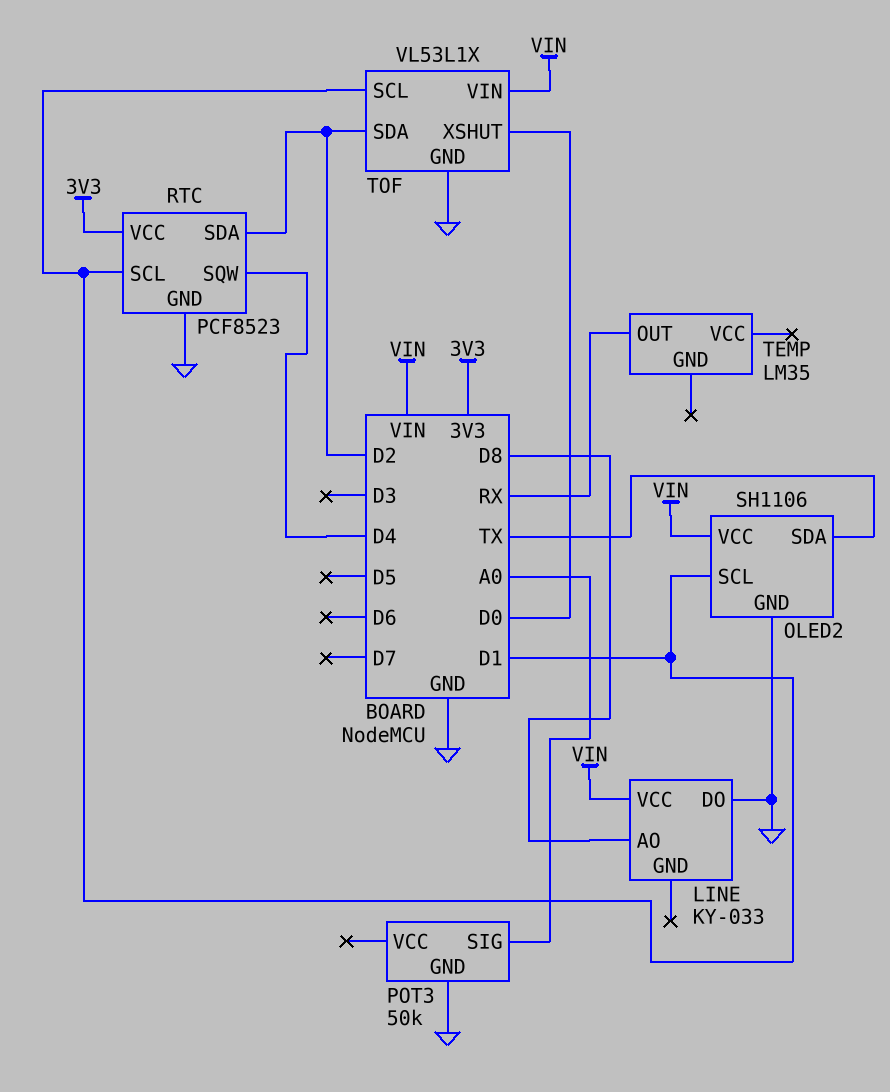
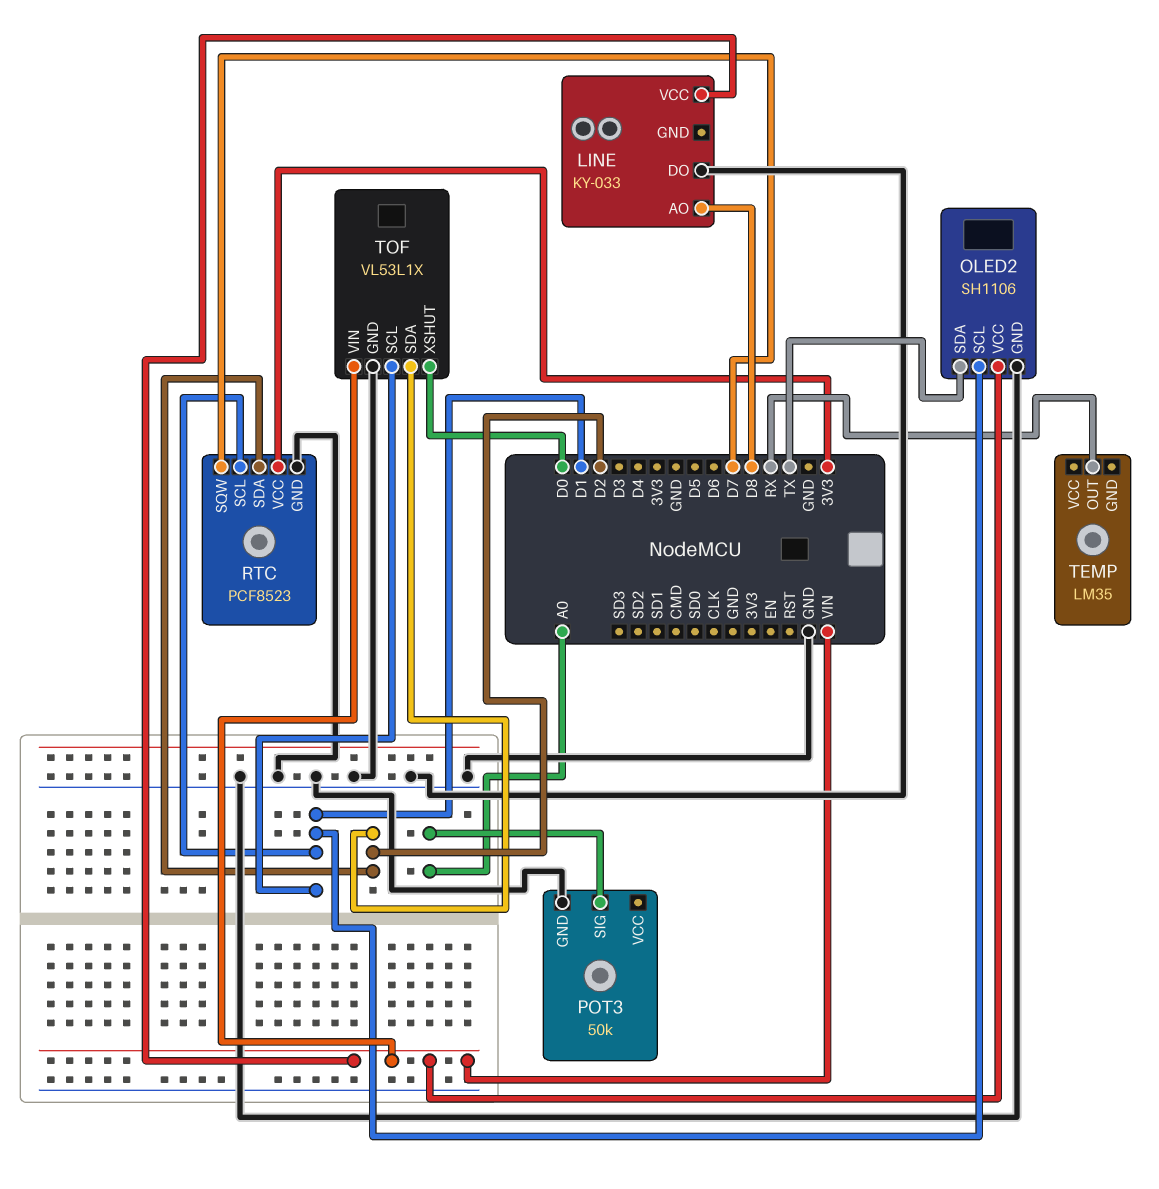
RTC pin SQW: D4 -> D7

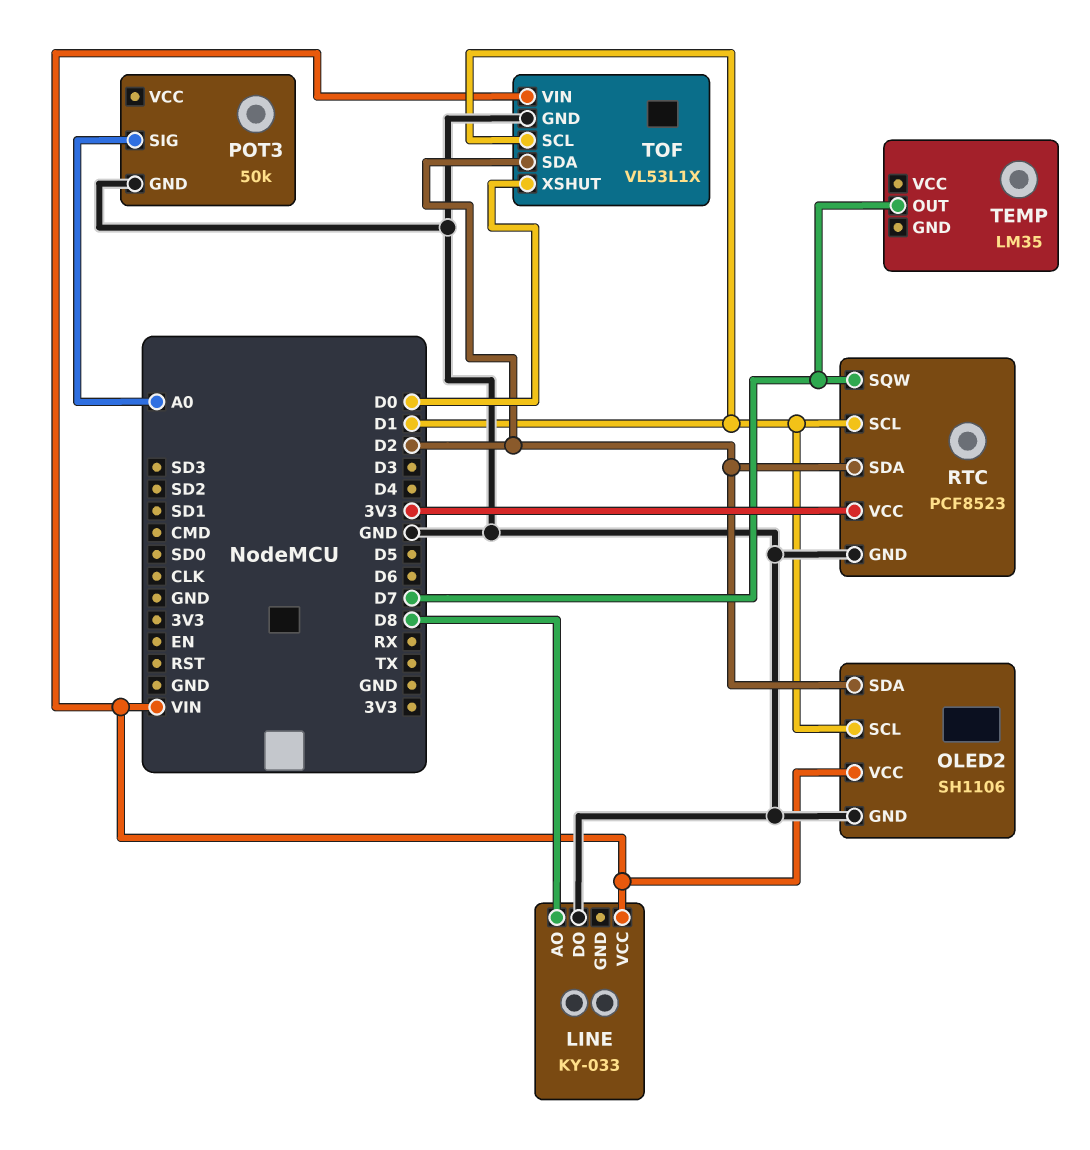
OLED2 pin SDA: TX -> D2
TEMP pin OUT: RX -> D7

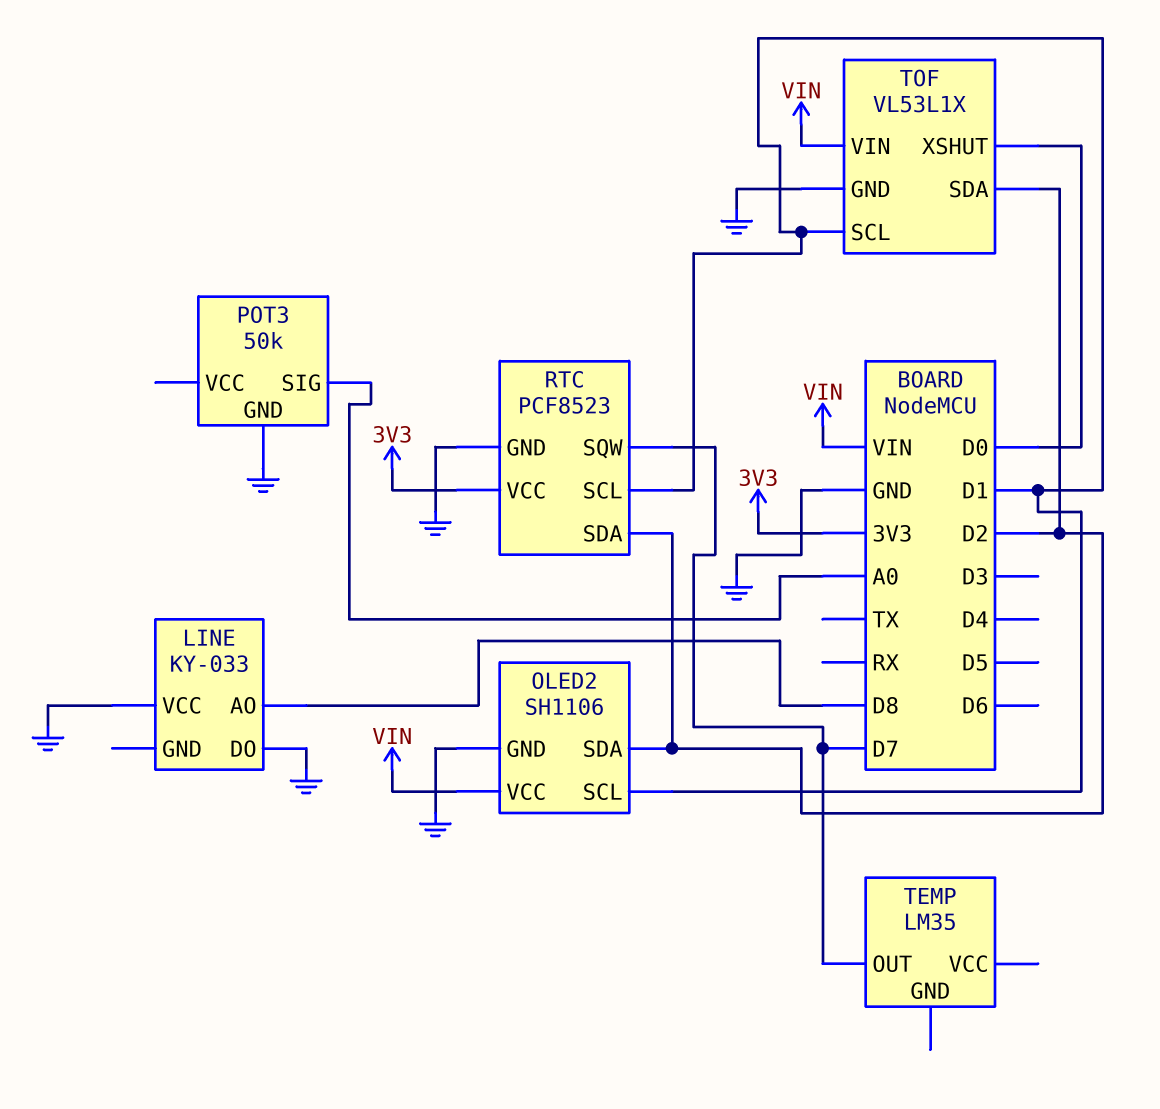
LINE pin VCC: VIN -> GND

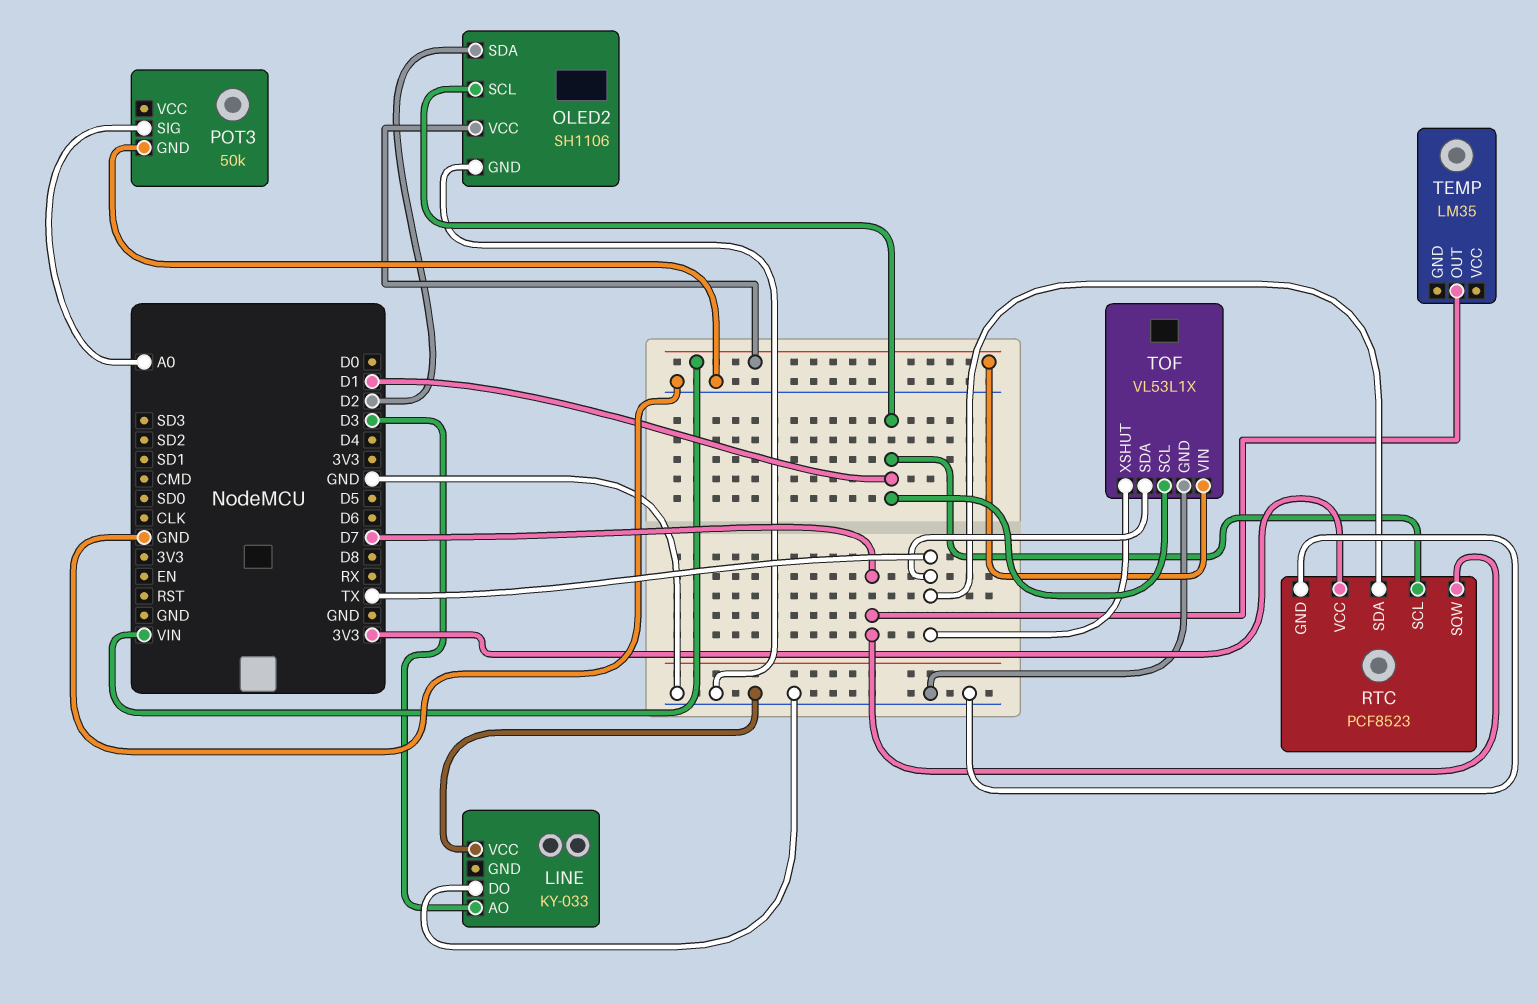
LINE pin AO: D8 -> D3
RTC pin SDA: D2 -> TX
TOF pin SDA: D2 -> TX
TOF pin XSHUT: D0 -> TX

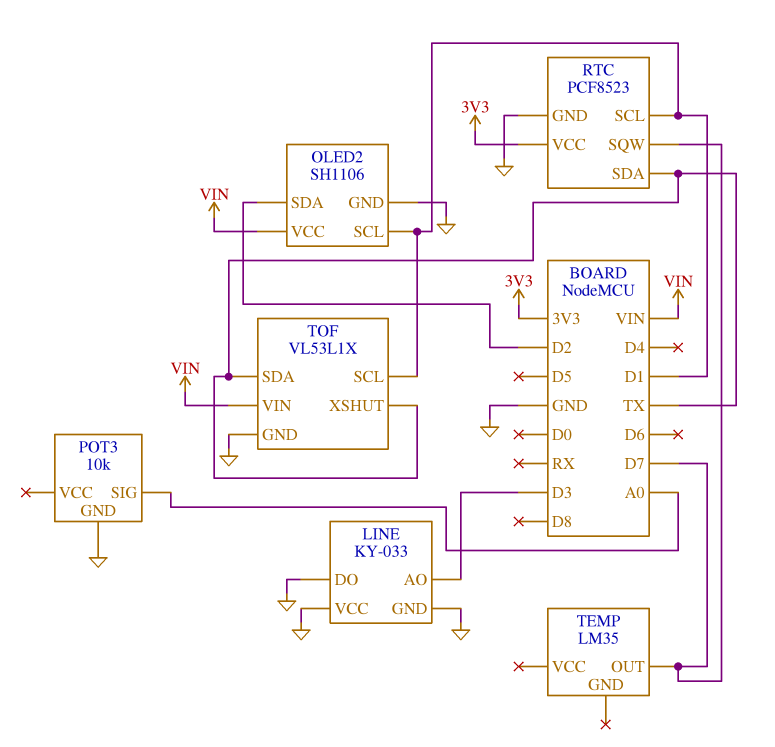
LINE pin GND: none -> GND
POT3: 50k -> 10k

